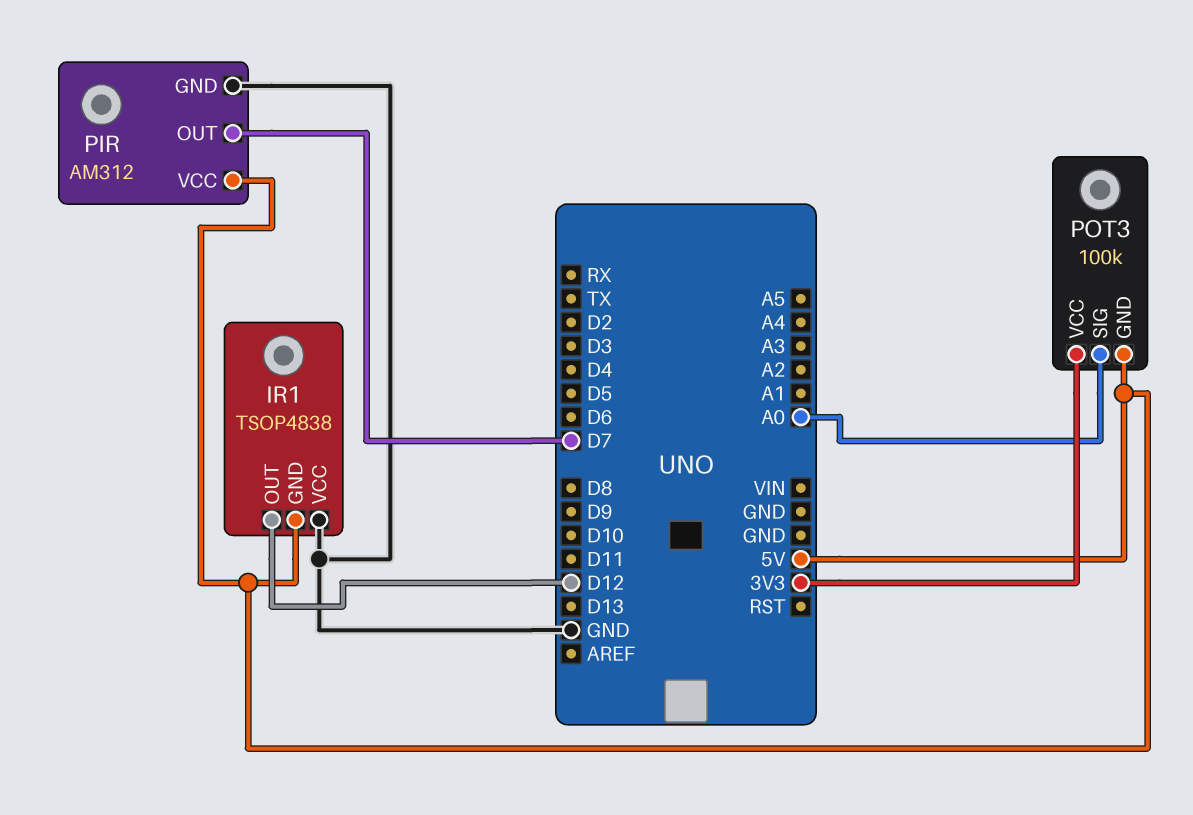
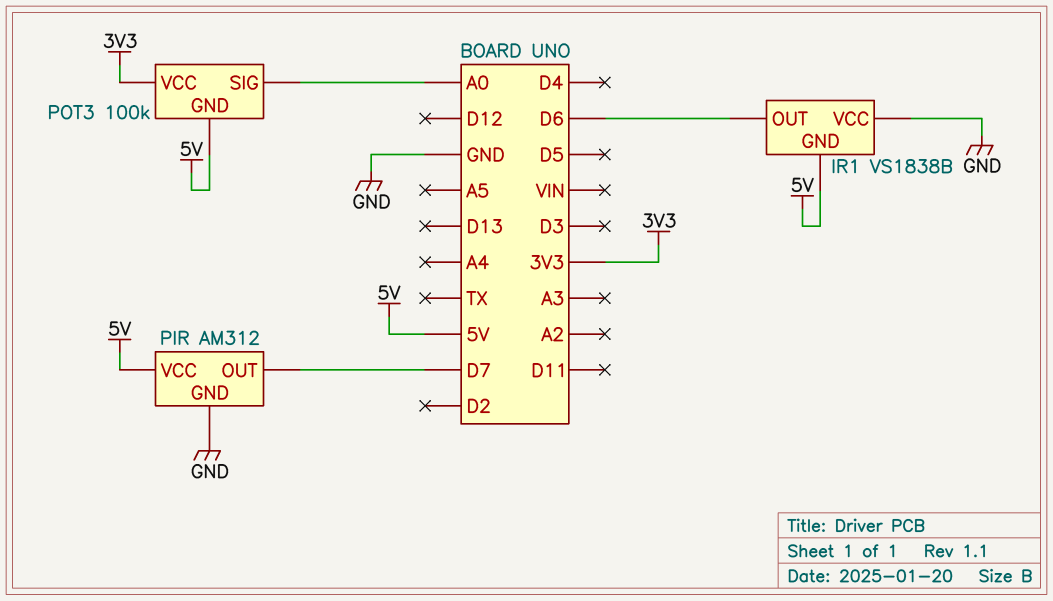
IR1: TSOP4838 -> VS1838B
IR1 pin OUT: D12 -> D6

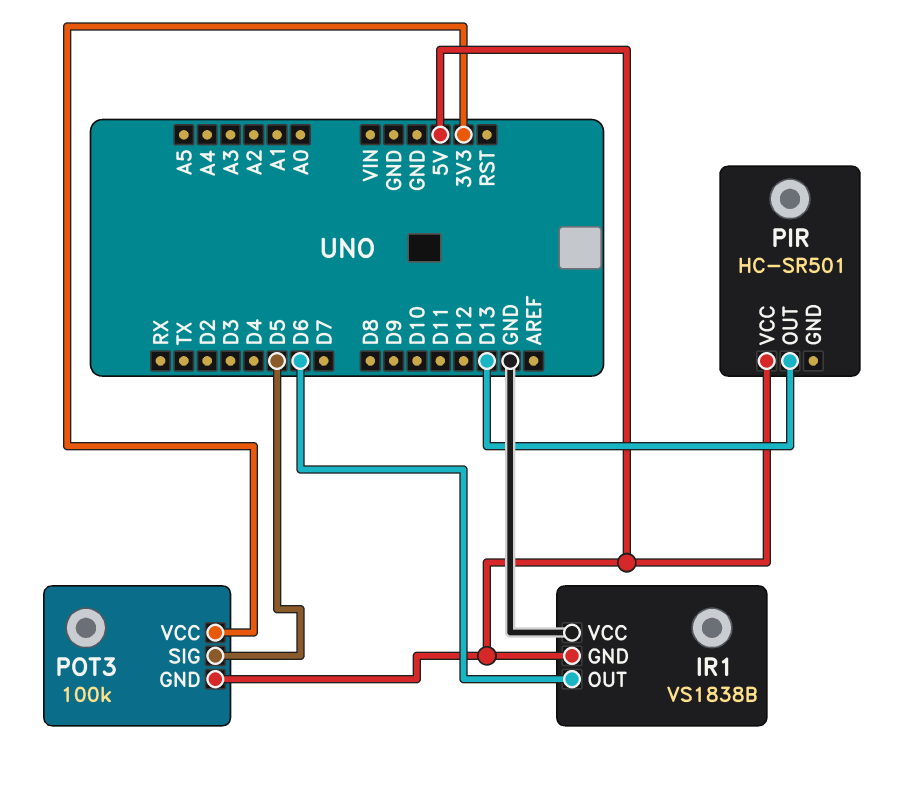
PIR: AM312 -> HC-SR501
PIR pin GND: GND -> none
PIR pin OUT: D7 -> D13
POT3 pin SIG: A0 -> D5

